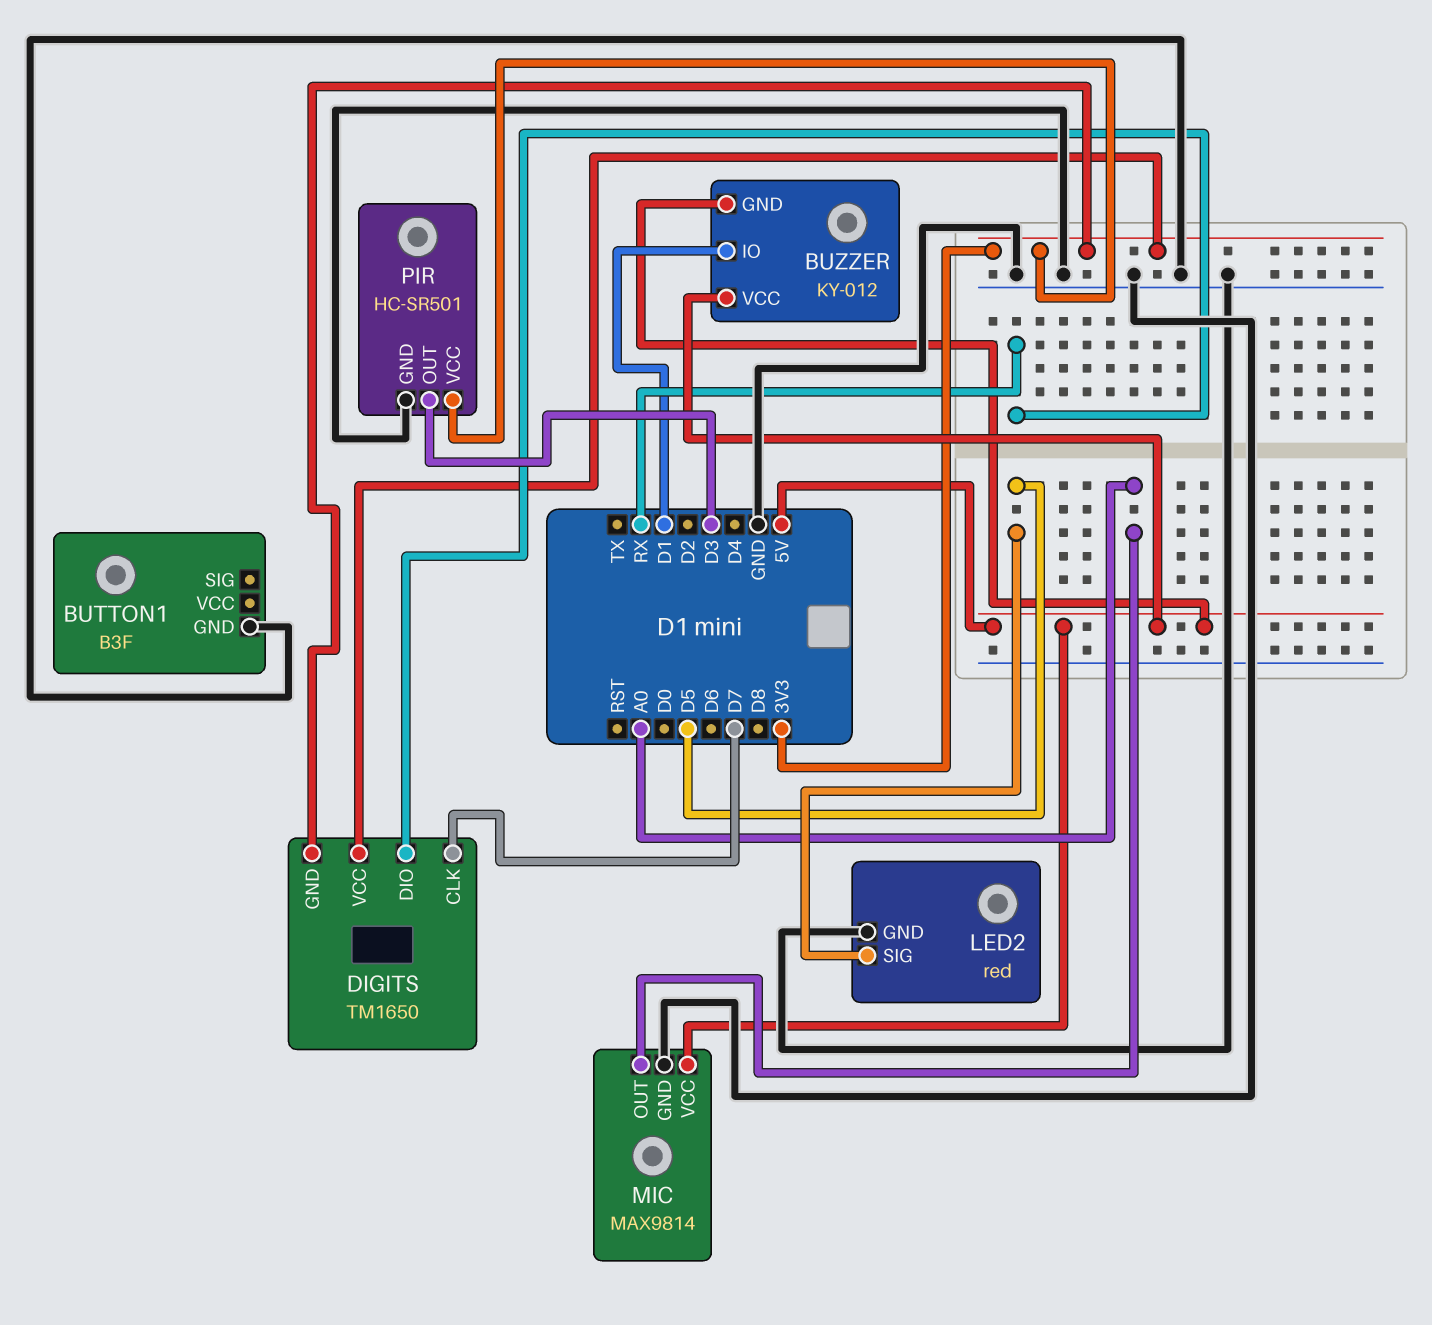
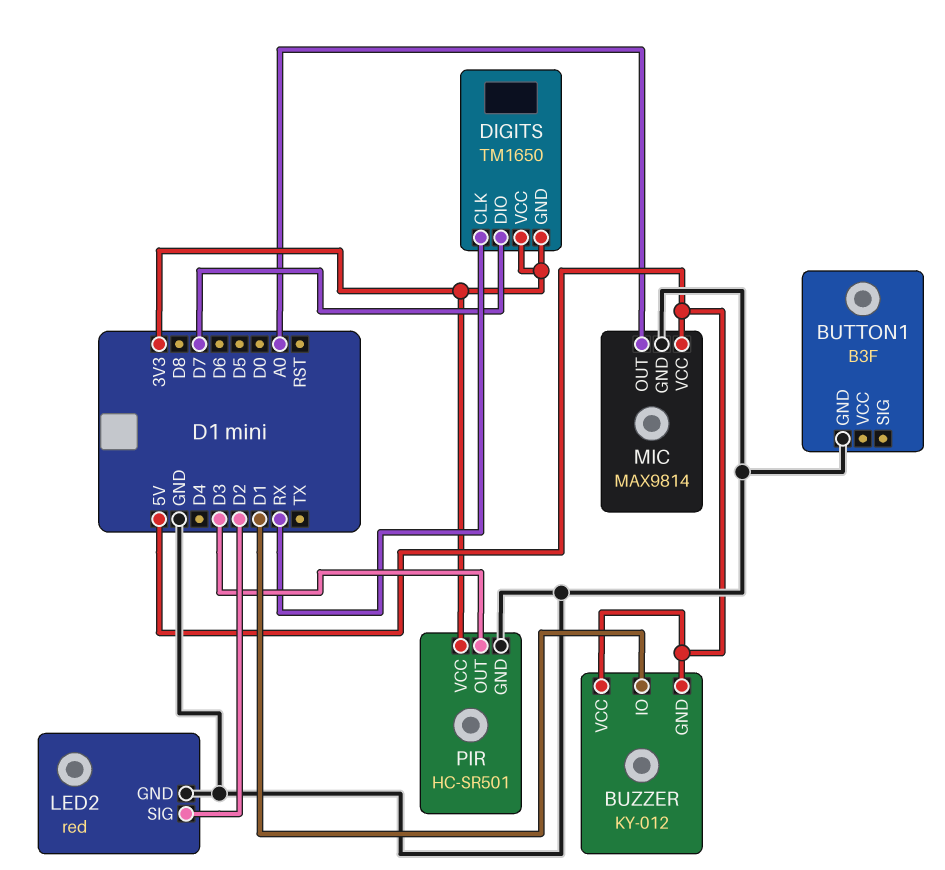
DIGITS pin CLK: D7 -> RX
DIGITS pin DIO: RX -> D7
LED2 pin SIG: D5 -> D2

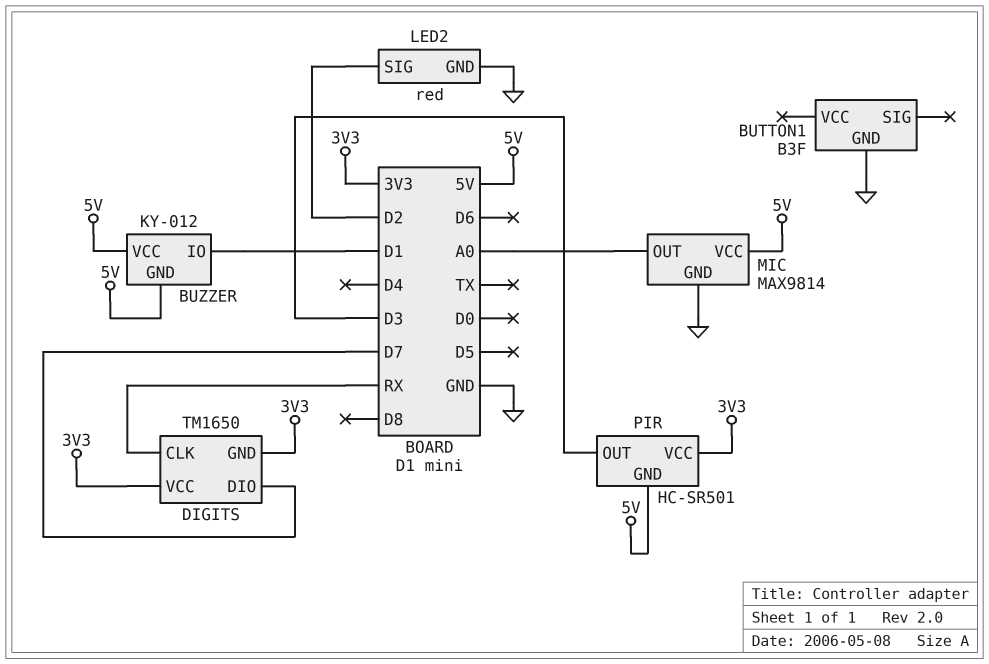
PIR pin GND: GND -> 5V

